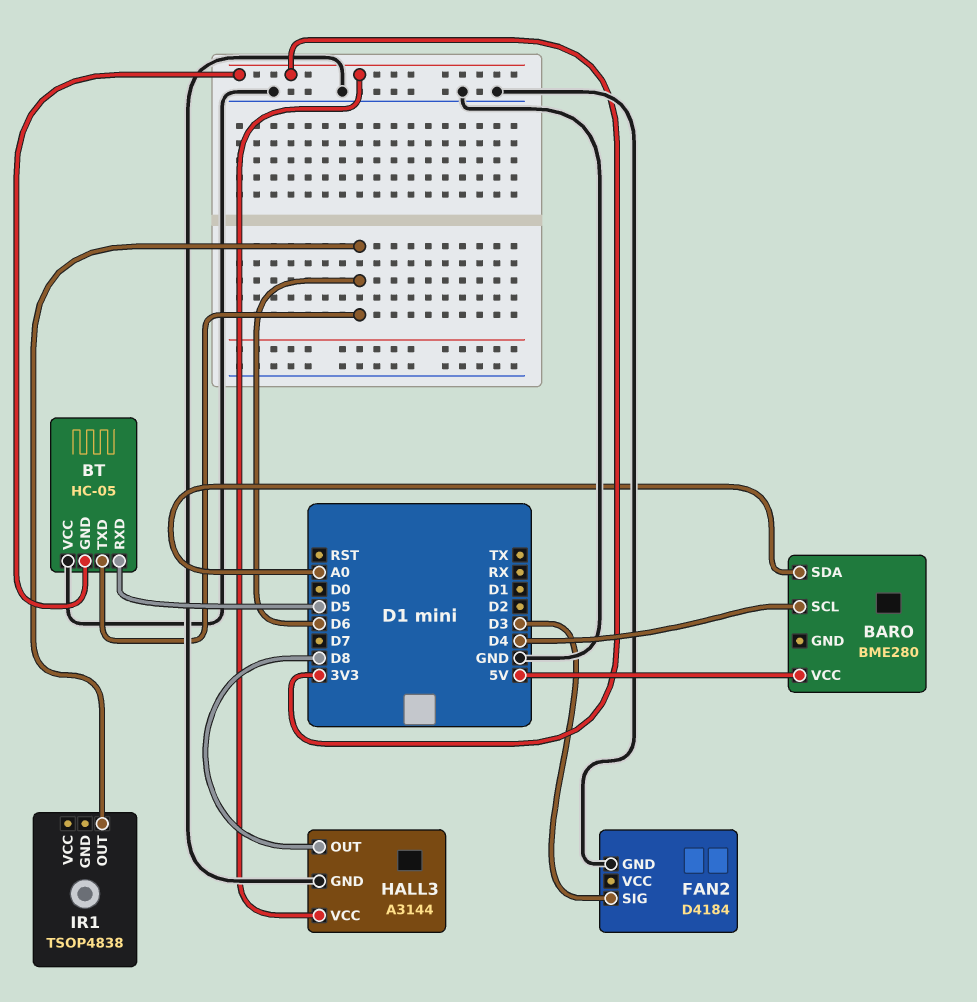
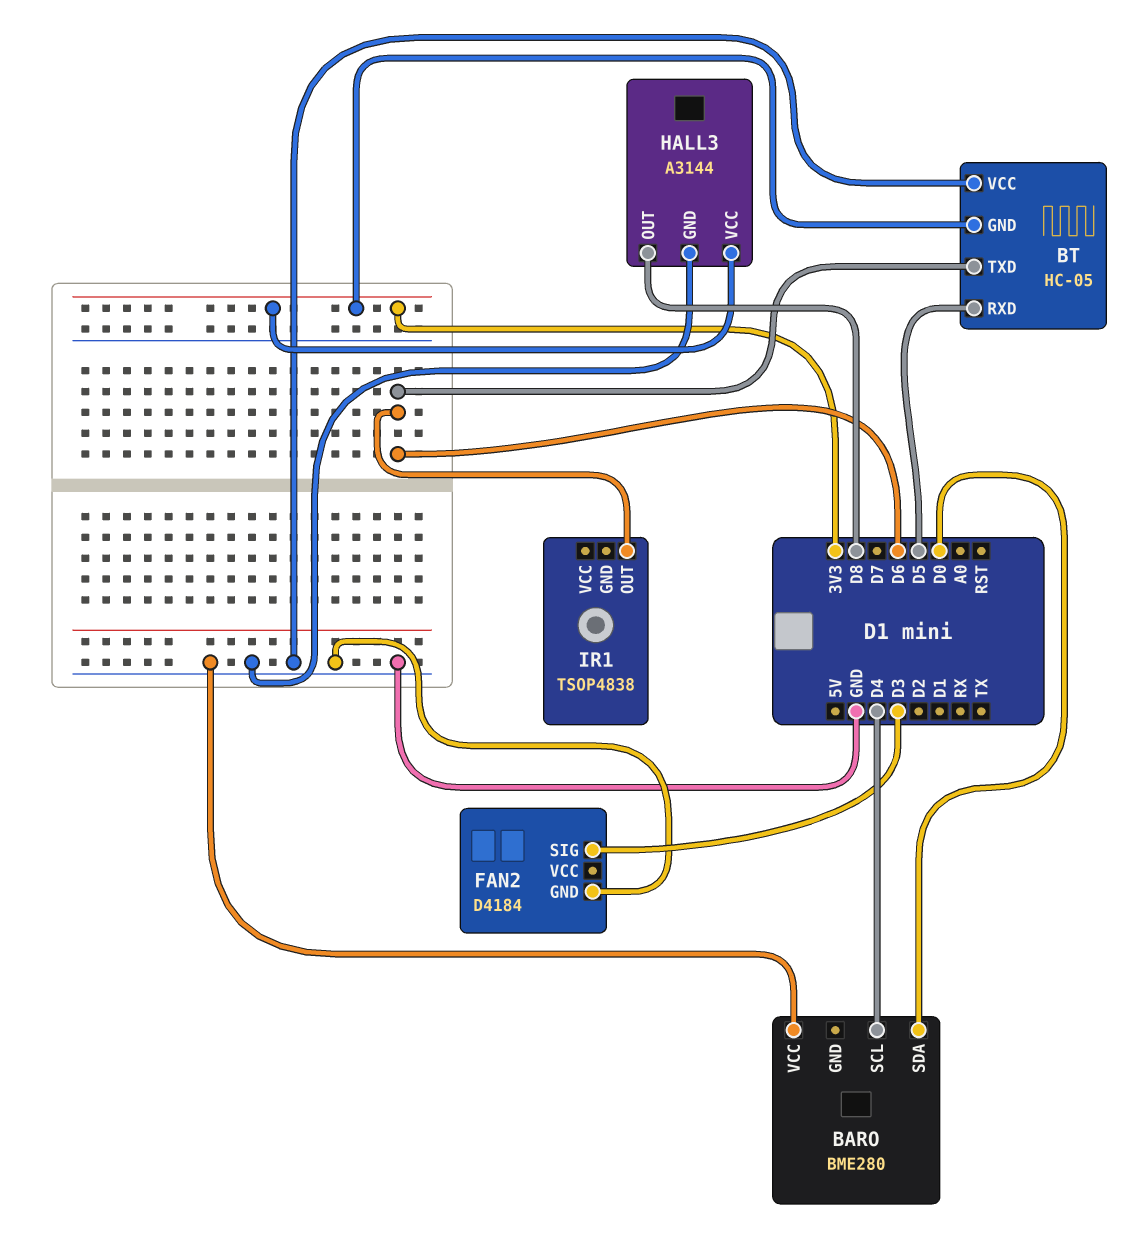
BARO pin SDA: A0 -> D0
BARO pin VCC: 5V -> GND

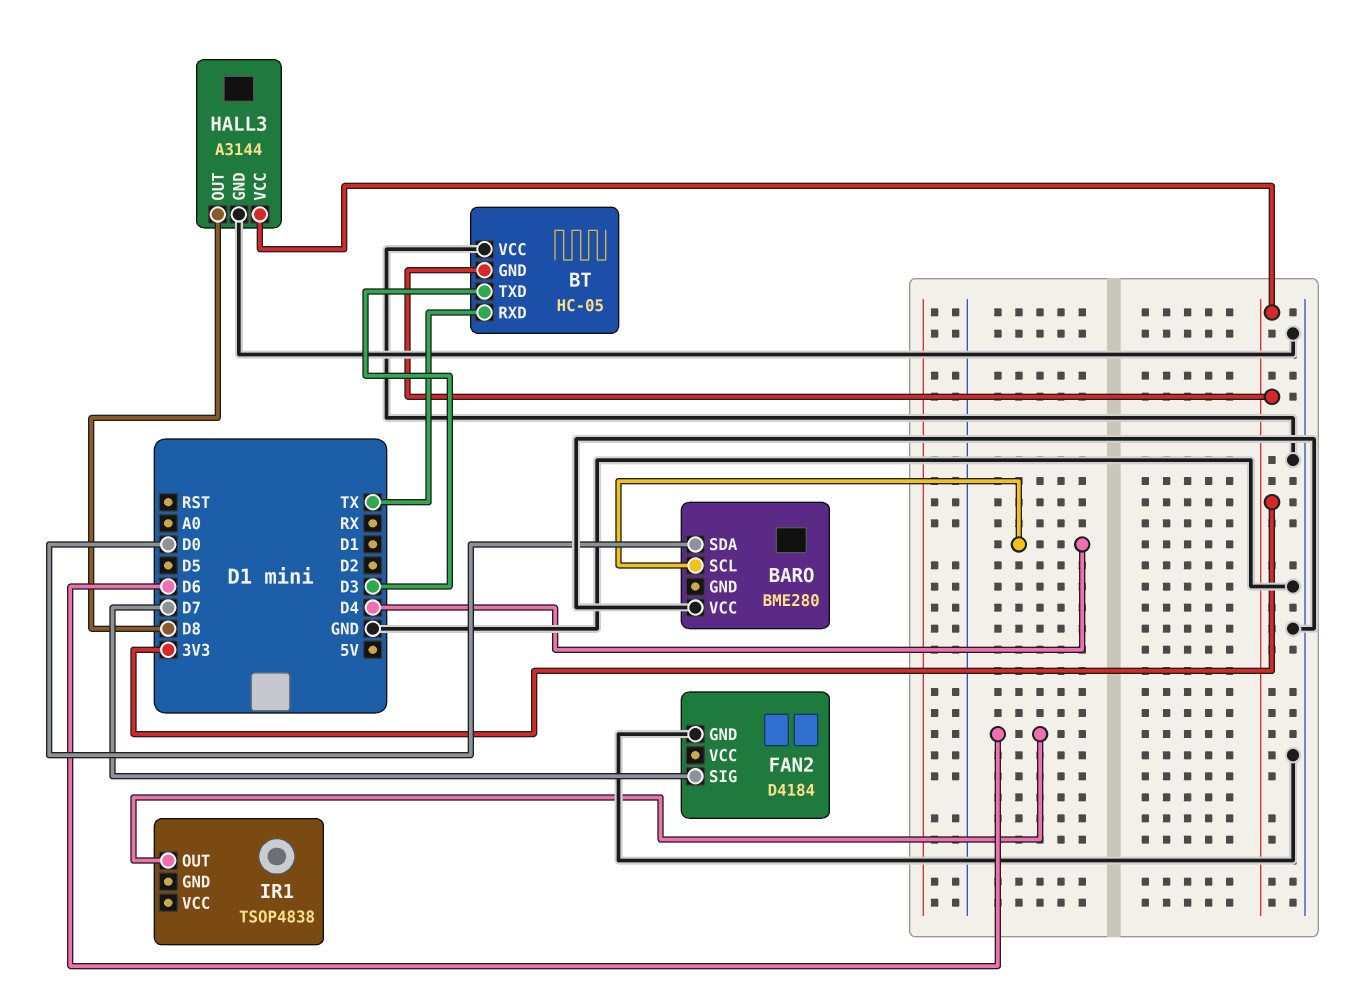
BT pin RXD: D5 -> TX
BT pin TXD: D6 -> D3
FAN2 pin SIG: D3 -> D7

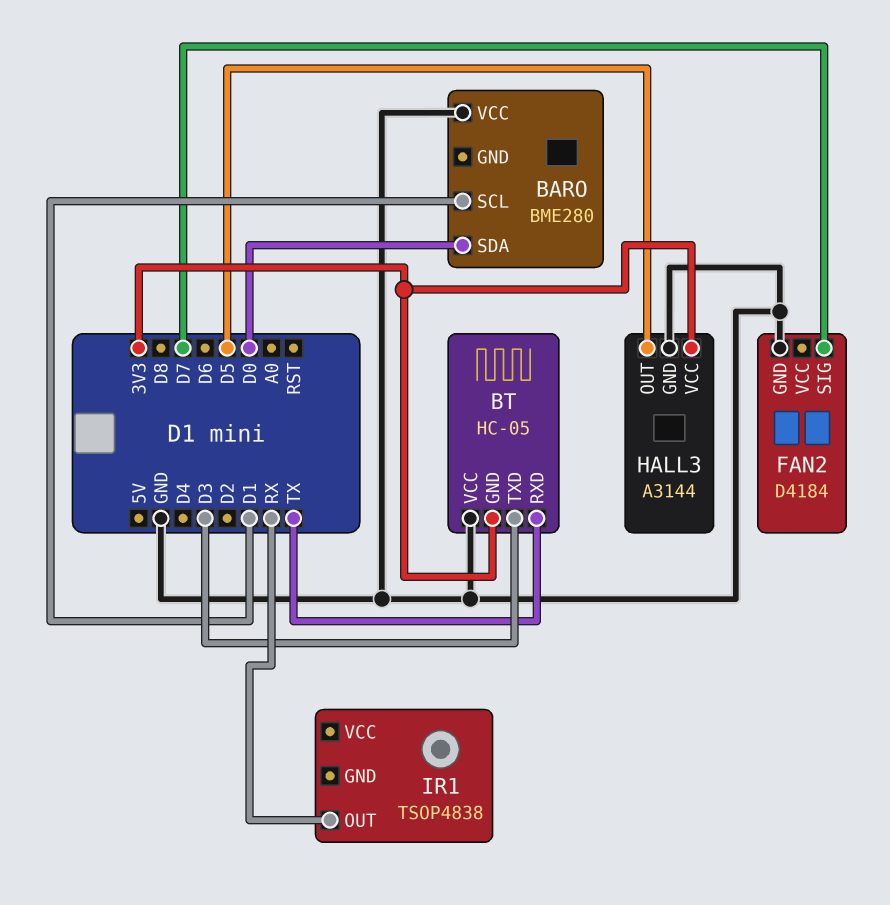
BARO pin SCL: D4 -> D1
HALL3 pin OUT: D8 -> D5
IR1 pin OUT: D6 -> RX

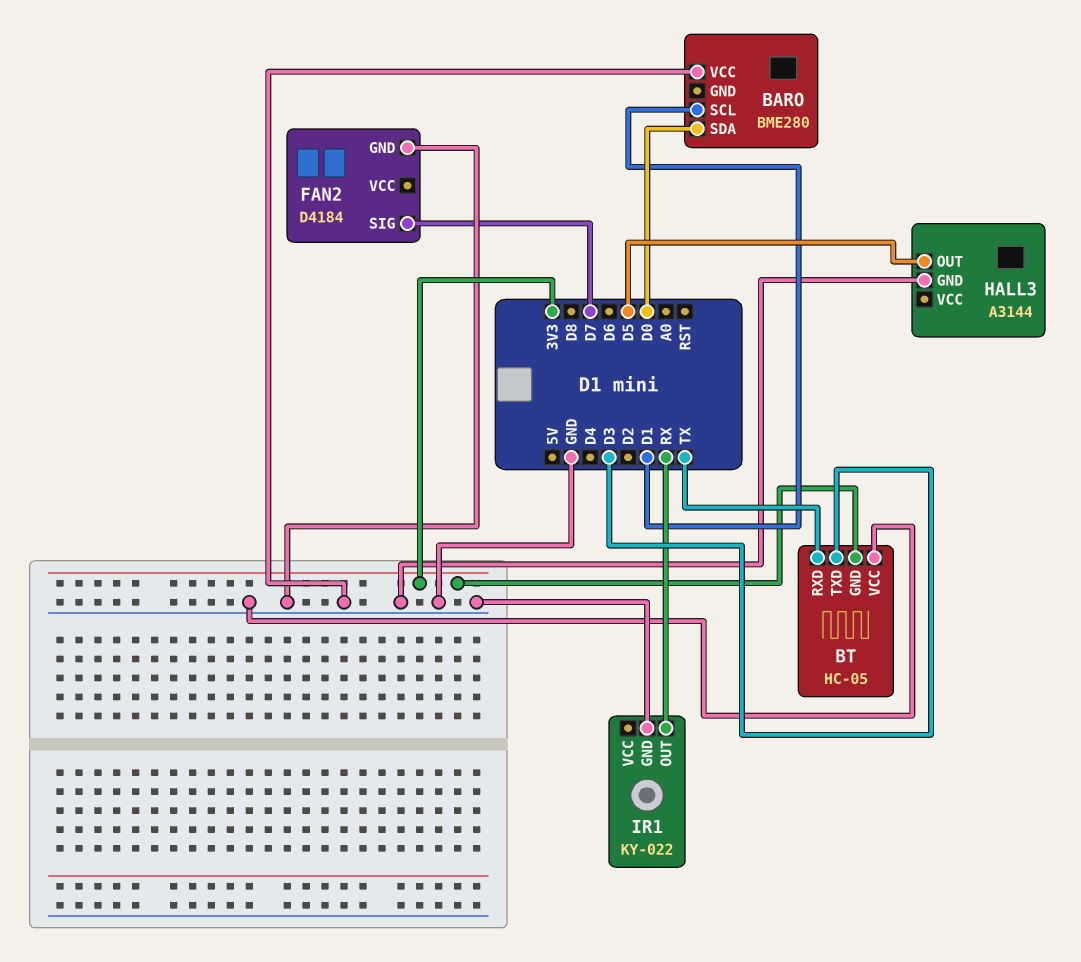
HALL3 pin VCC: 3V3 -> none
IR1: TSOP4838 -> KY-022
IR1 pin GND: none -> GND

